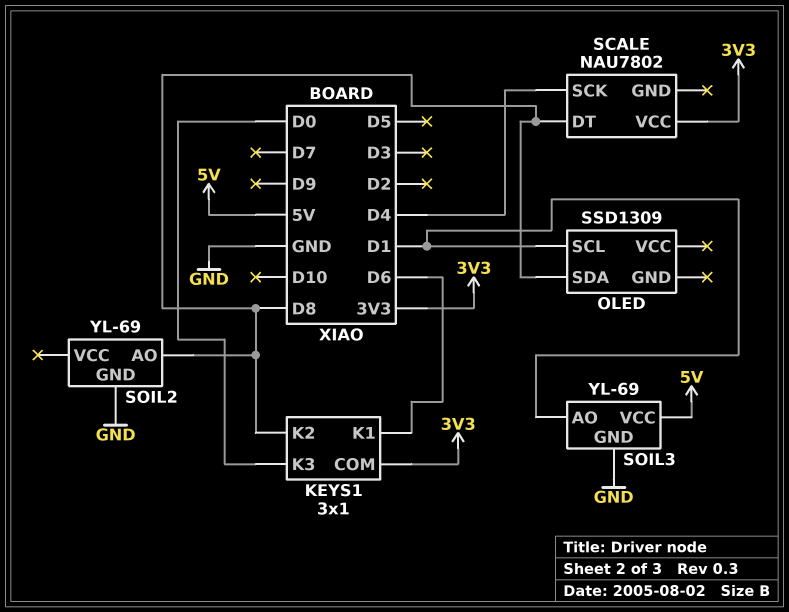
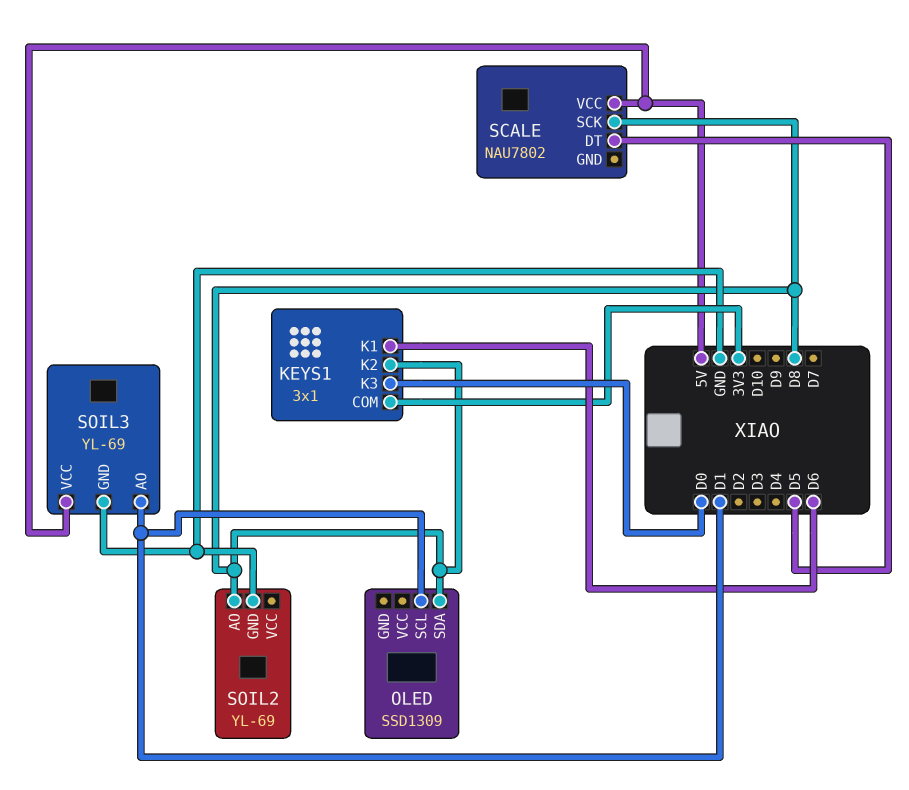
SCALE pin DT: D8 -> D5
SCALE pin SCK: D4 -> D8
SCALE pin VCC: 3V3 -> 5V

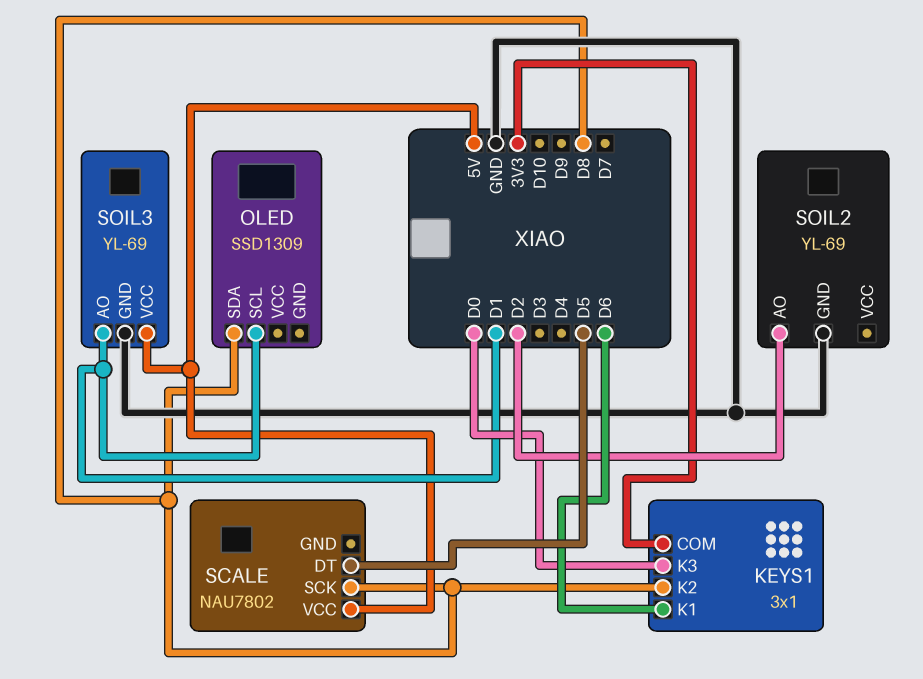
SOIL2 pin AO: D8 -> D2

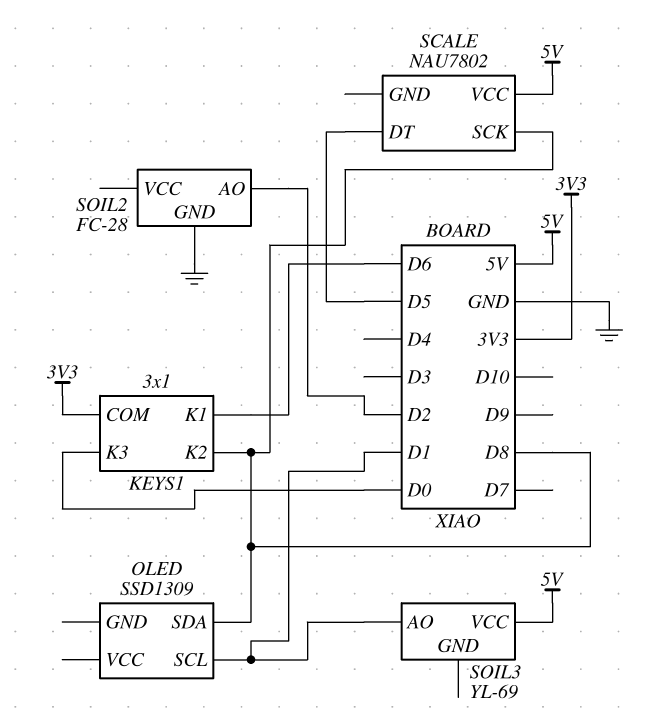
SOIL2: YL-69 -> FC-28
SOIL3 pin GND: GND -> none

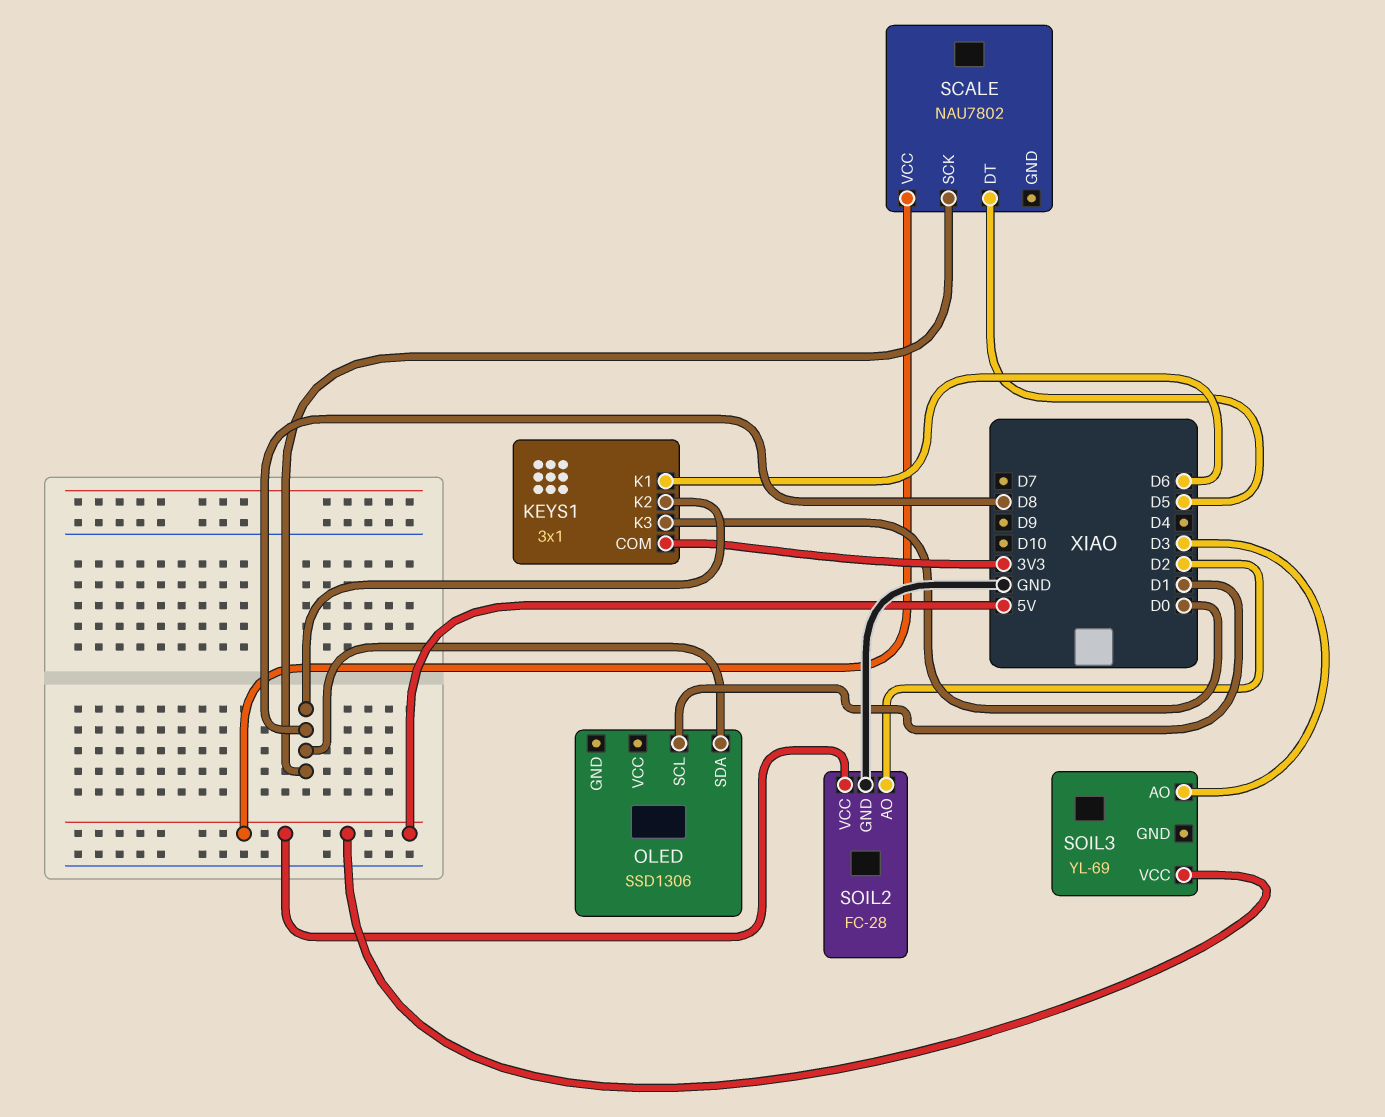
OLED: SSD1309 -> SSD1306
SOIL2 pin VCC: none -> 5V
SOIL3 pin AO: D1 -> D3

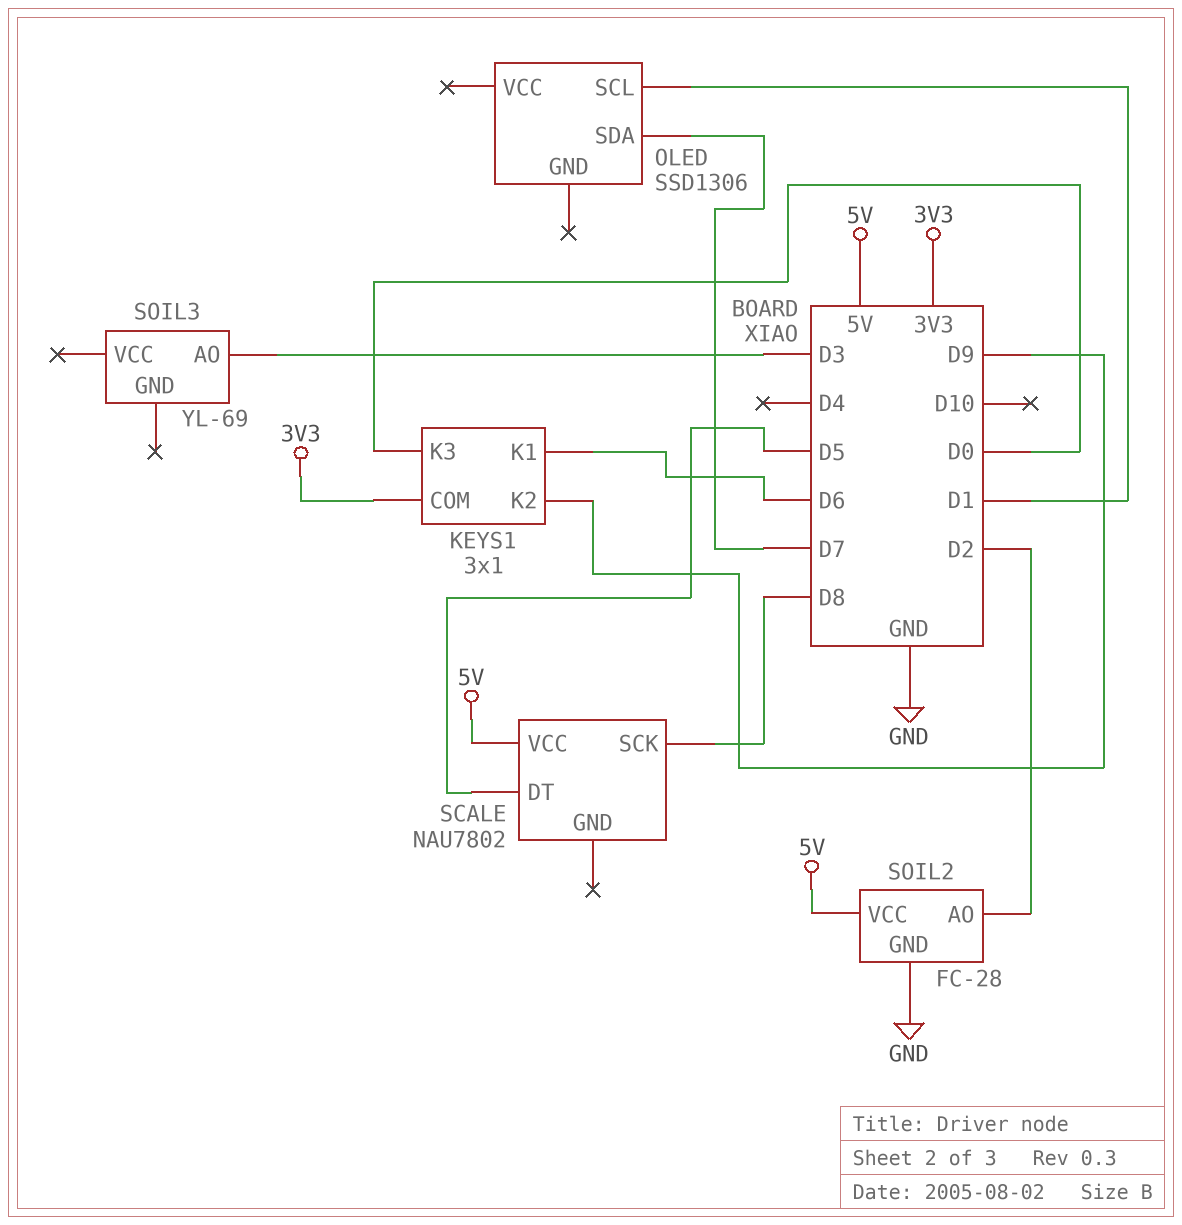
KEYS1 pin K2: D8 -> D9
OLED pin SDA: D8 -> D7
SOIL3 pin VCC: 5V -> none

